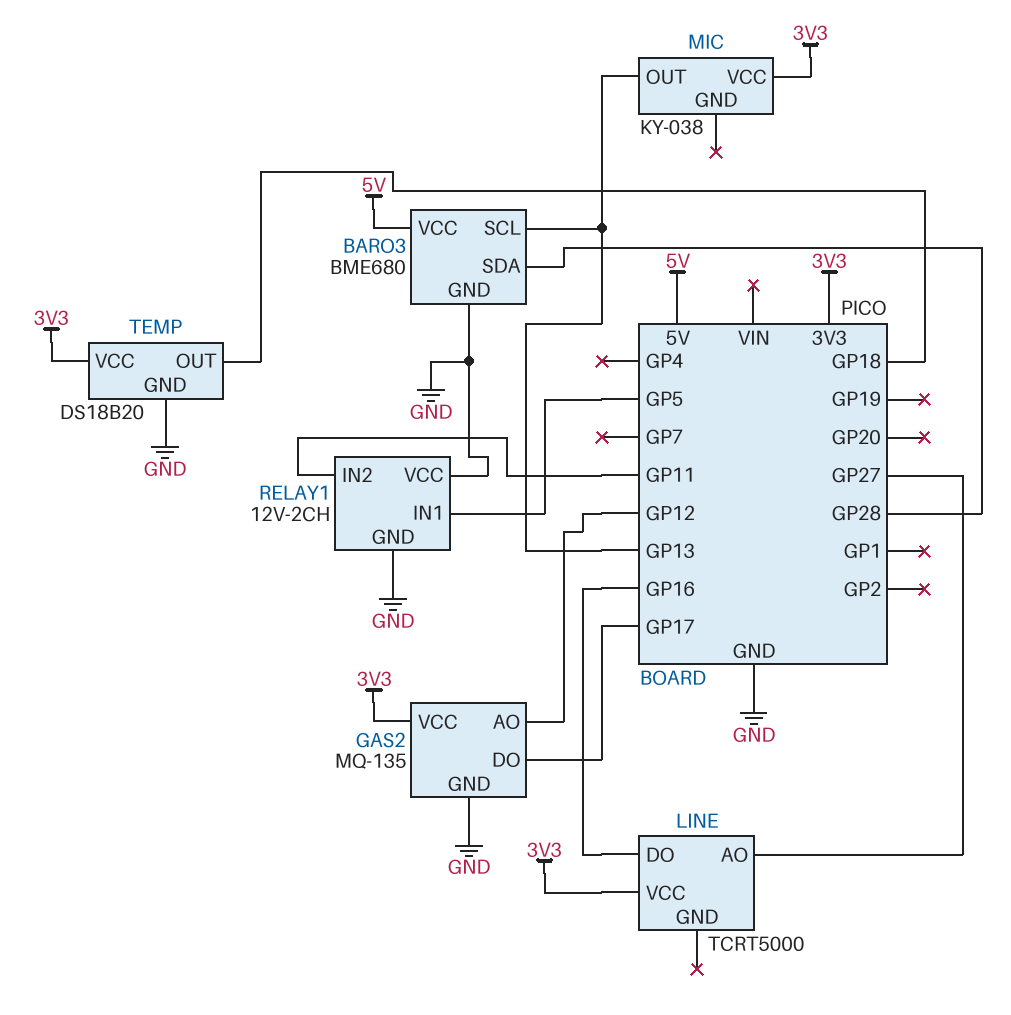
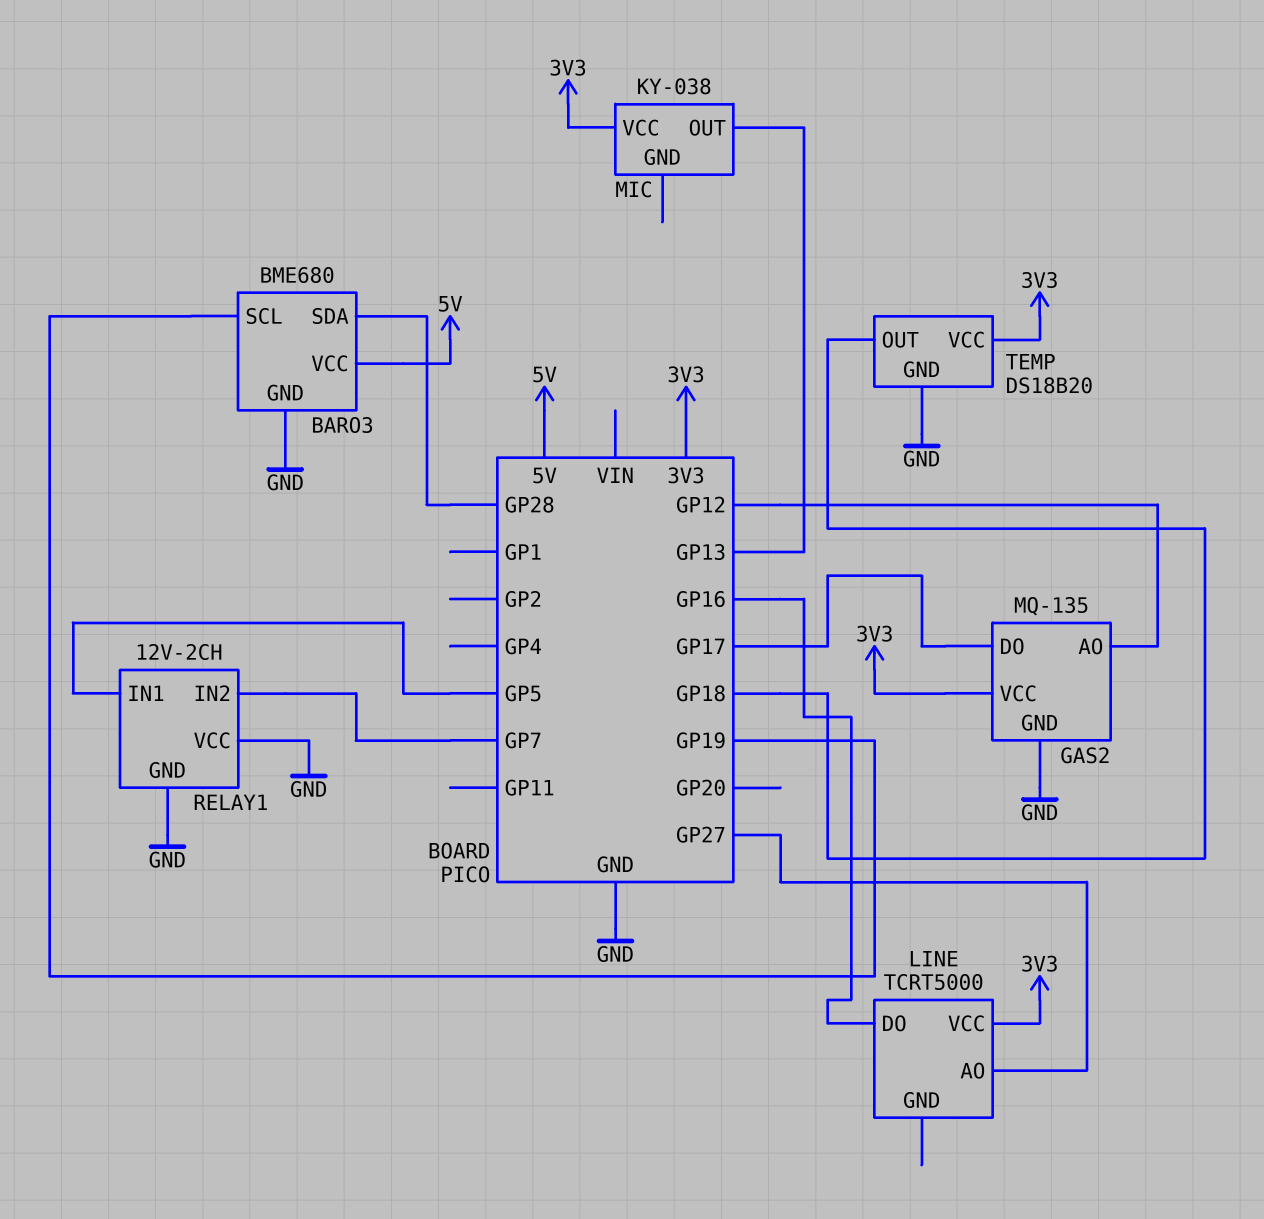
BARO3 pin SCL: GP13 -> GP19
RELAY1 pin IN2: GP11 -> GP7

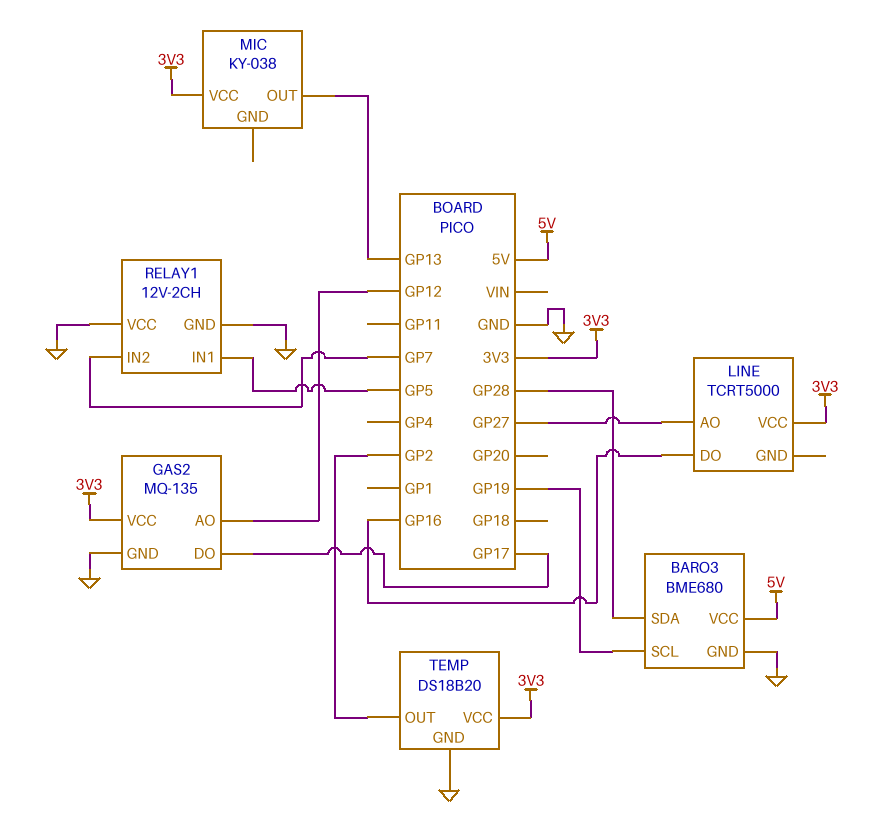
TEMP pin OUT: GP18 -> GP2

